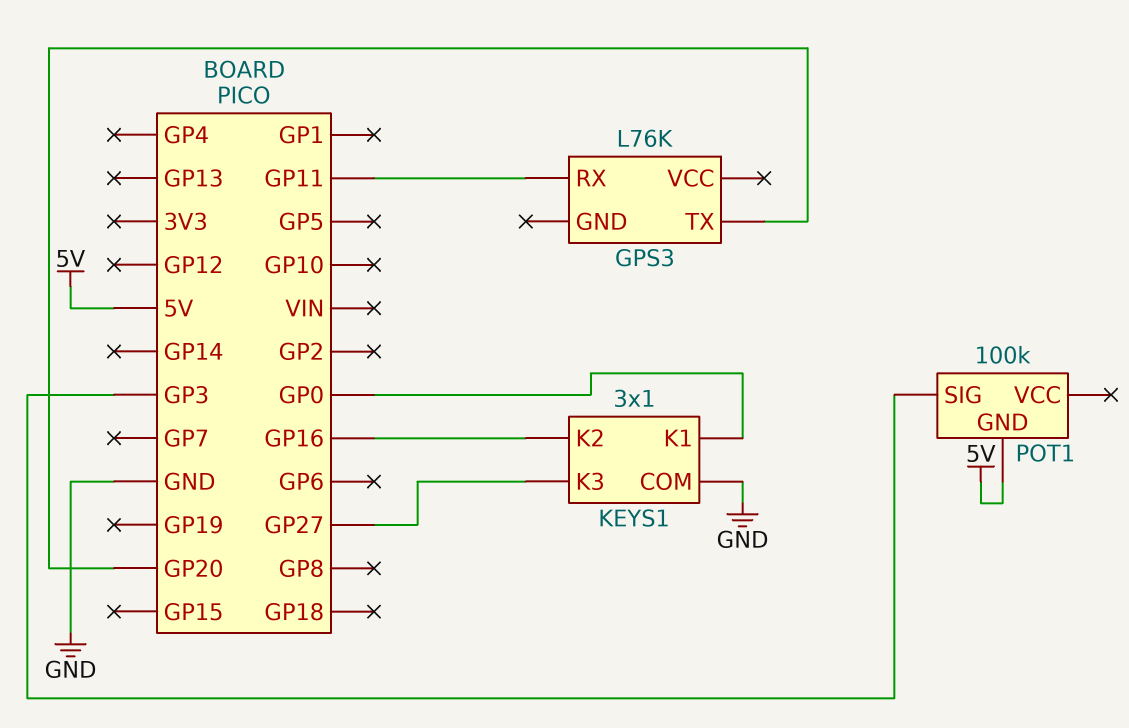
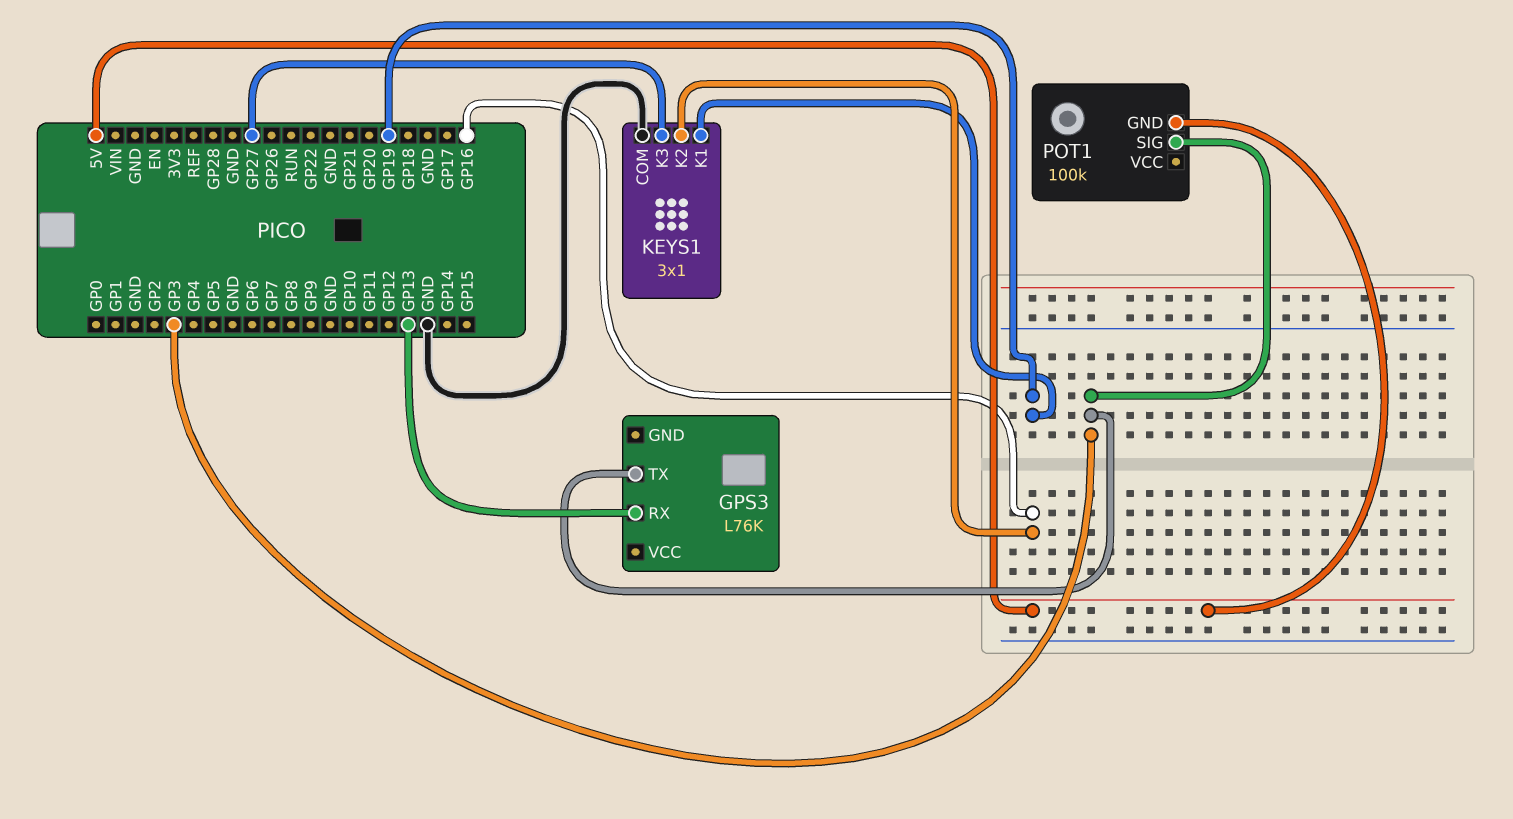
GPS3 pin RX: GP11 -> GP13
GPS3 pin TX: GP20 -> GP3
KEYS1 pin K1: GP0 -> GP19

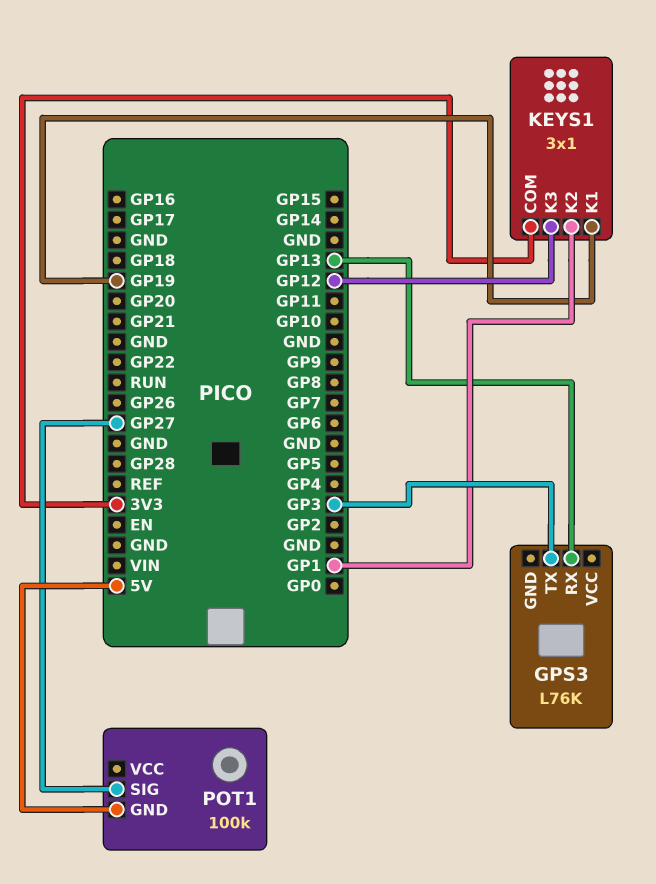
KEYS1 pin COM: GND -> 3V3
KEYS1 pin K2: GP16 -> GP1
KEYS1 pin K3: GP27 -> GP12
POT1 pin SIG: GP3 -> GP27

